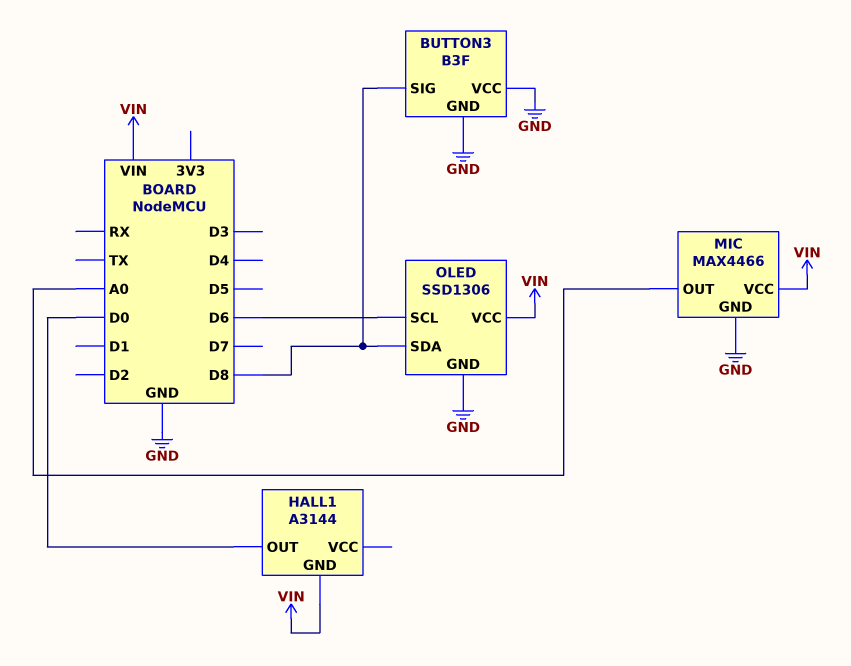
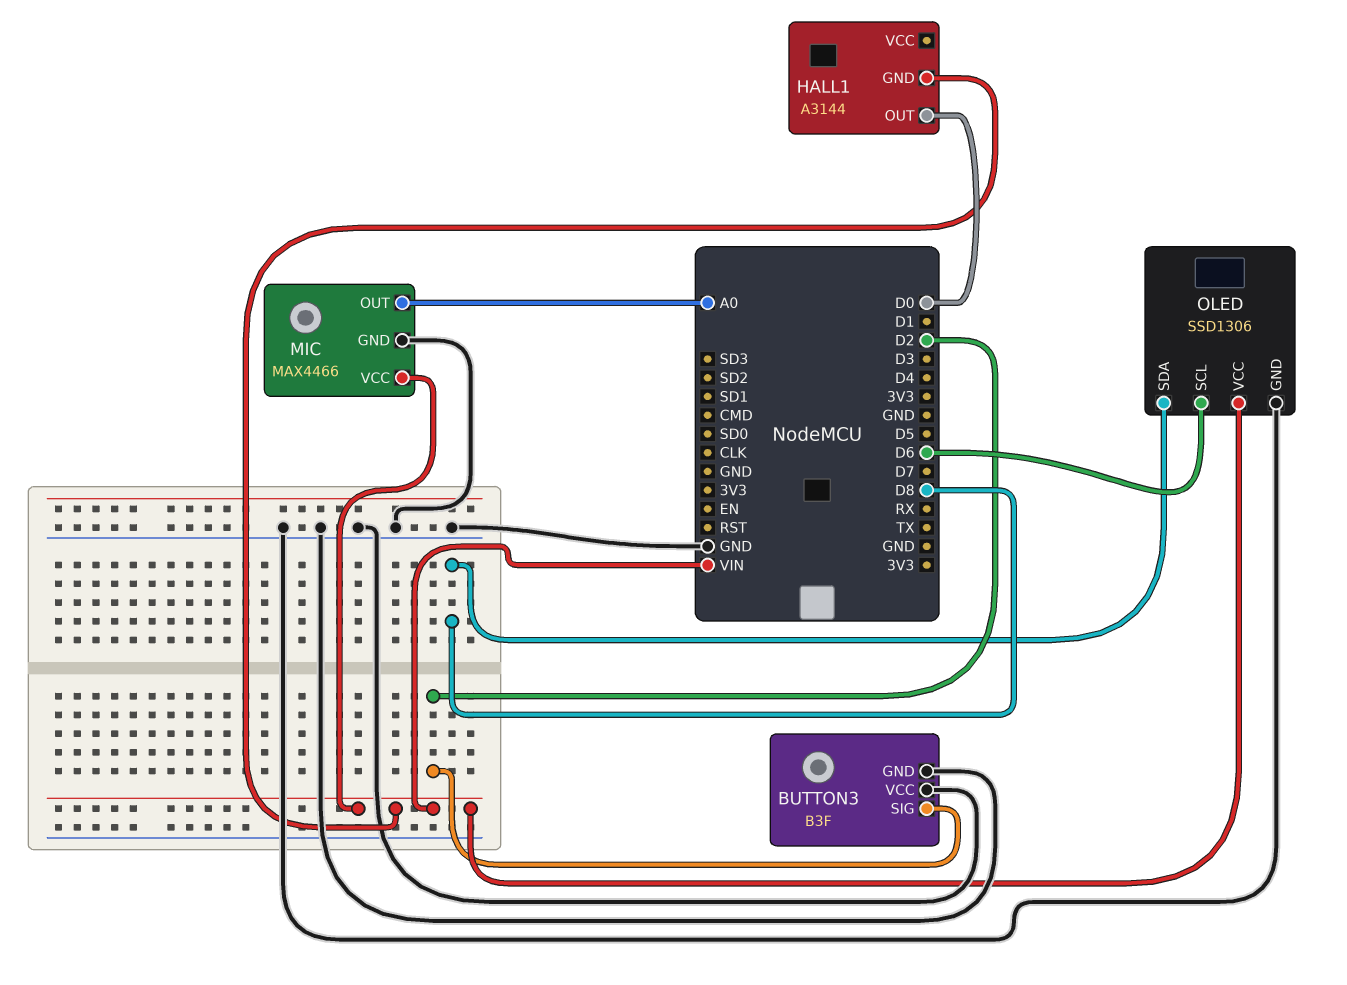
BUTTON3 pin SIG: D8 -> D2

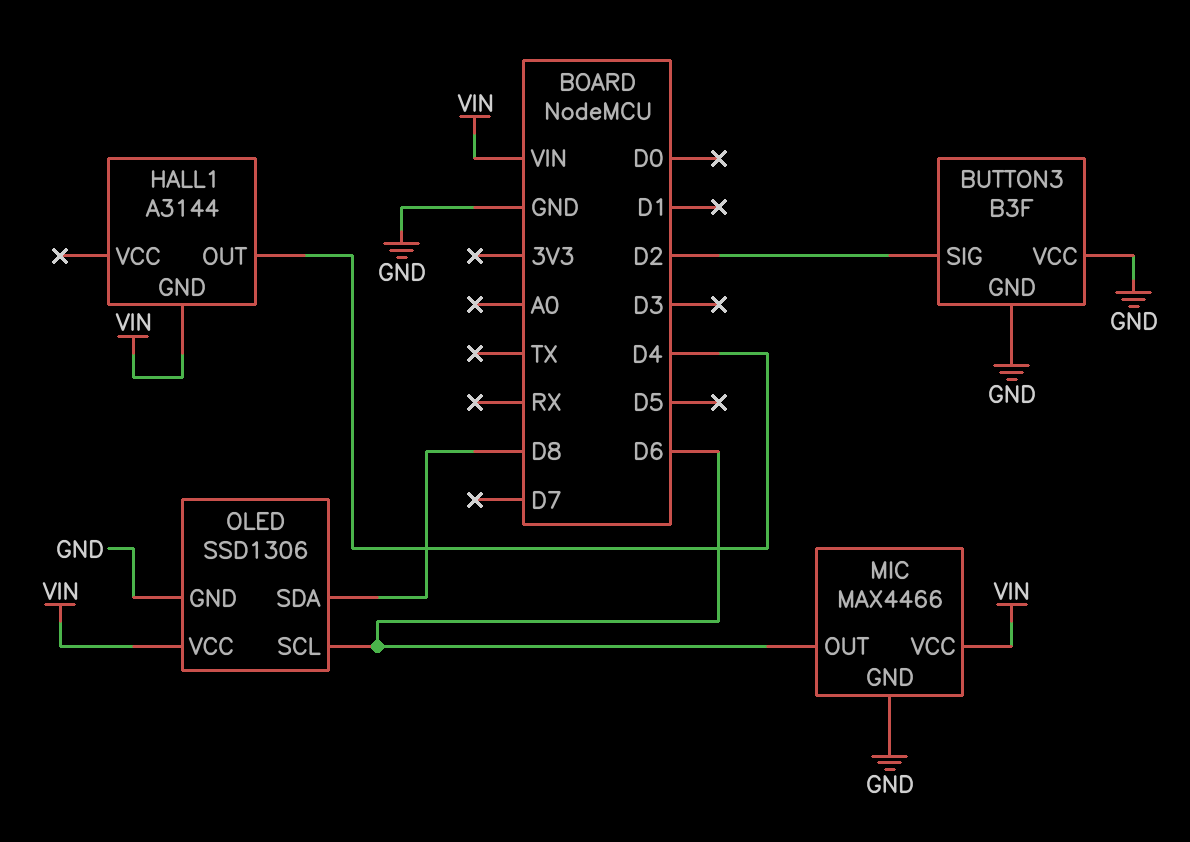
HALL1 pin OUT: D0 -> D4
MIC pin OUT: A0 -> D6

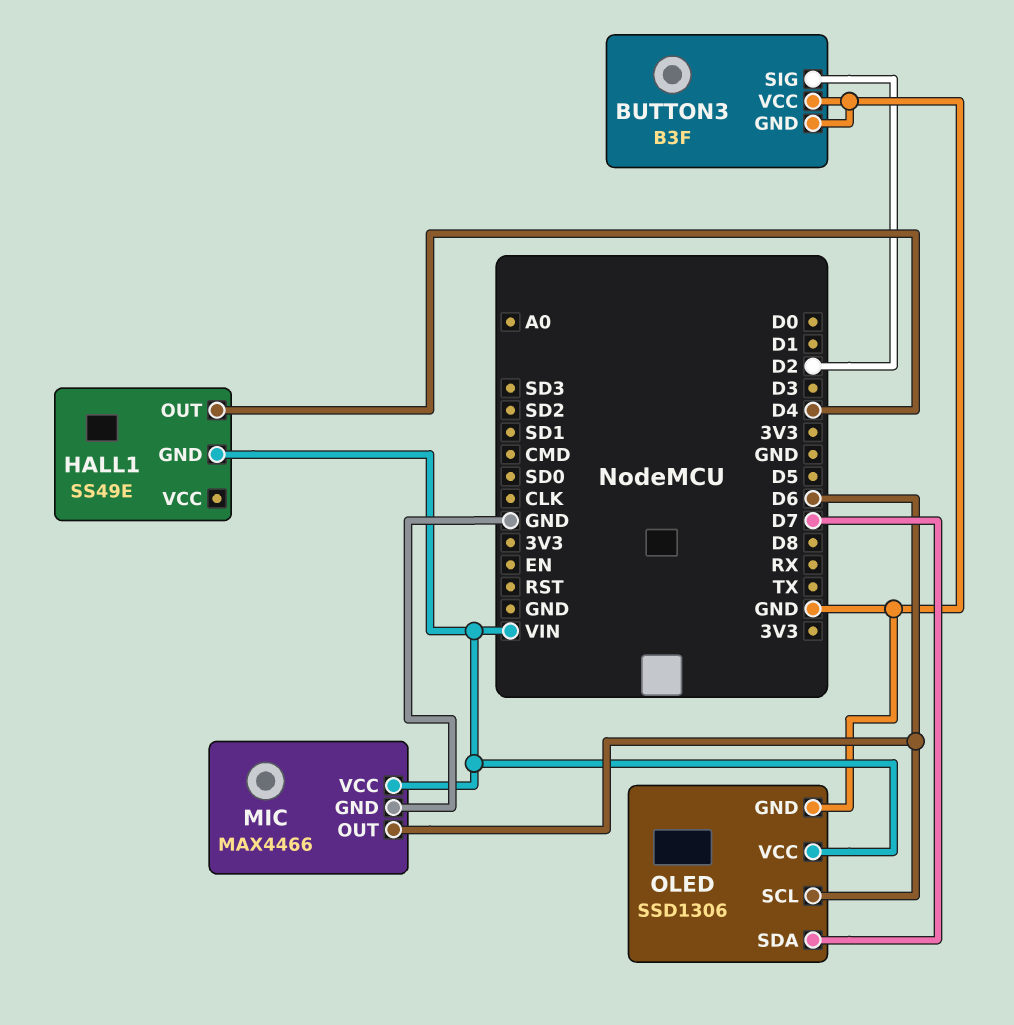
HALL1: A3144 -> SS49E
OLED pin SDA: D8 -> D7

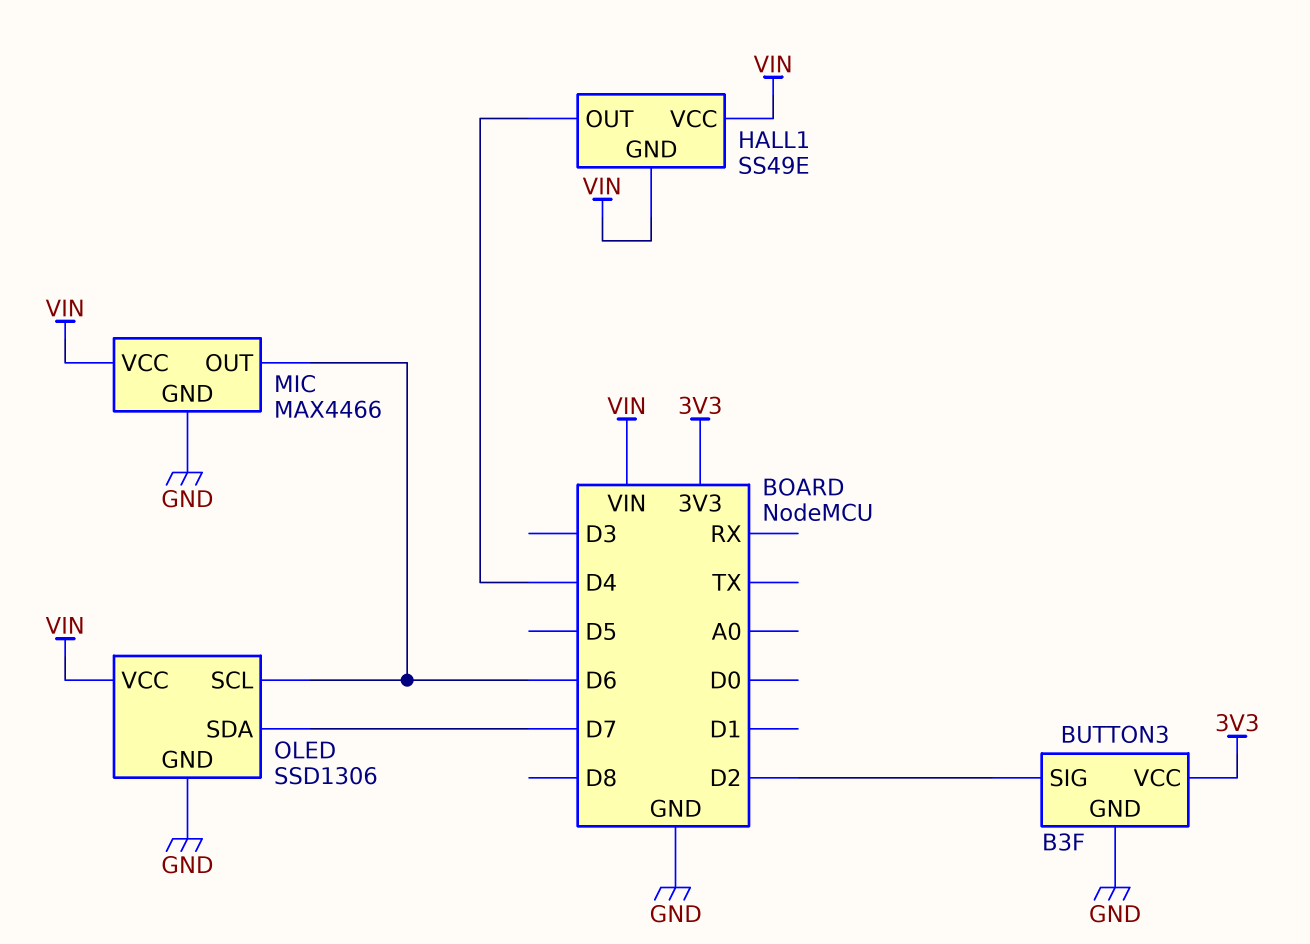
BUTTON3 pin VCC: GND -> 3V3
HALL1 pin VCC: none -> VIN

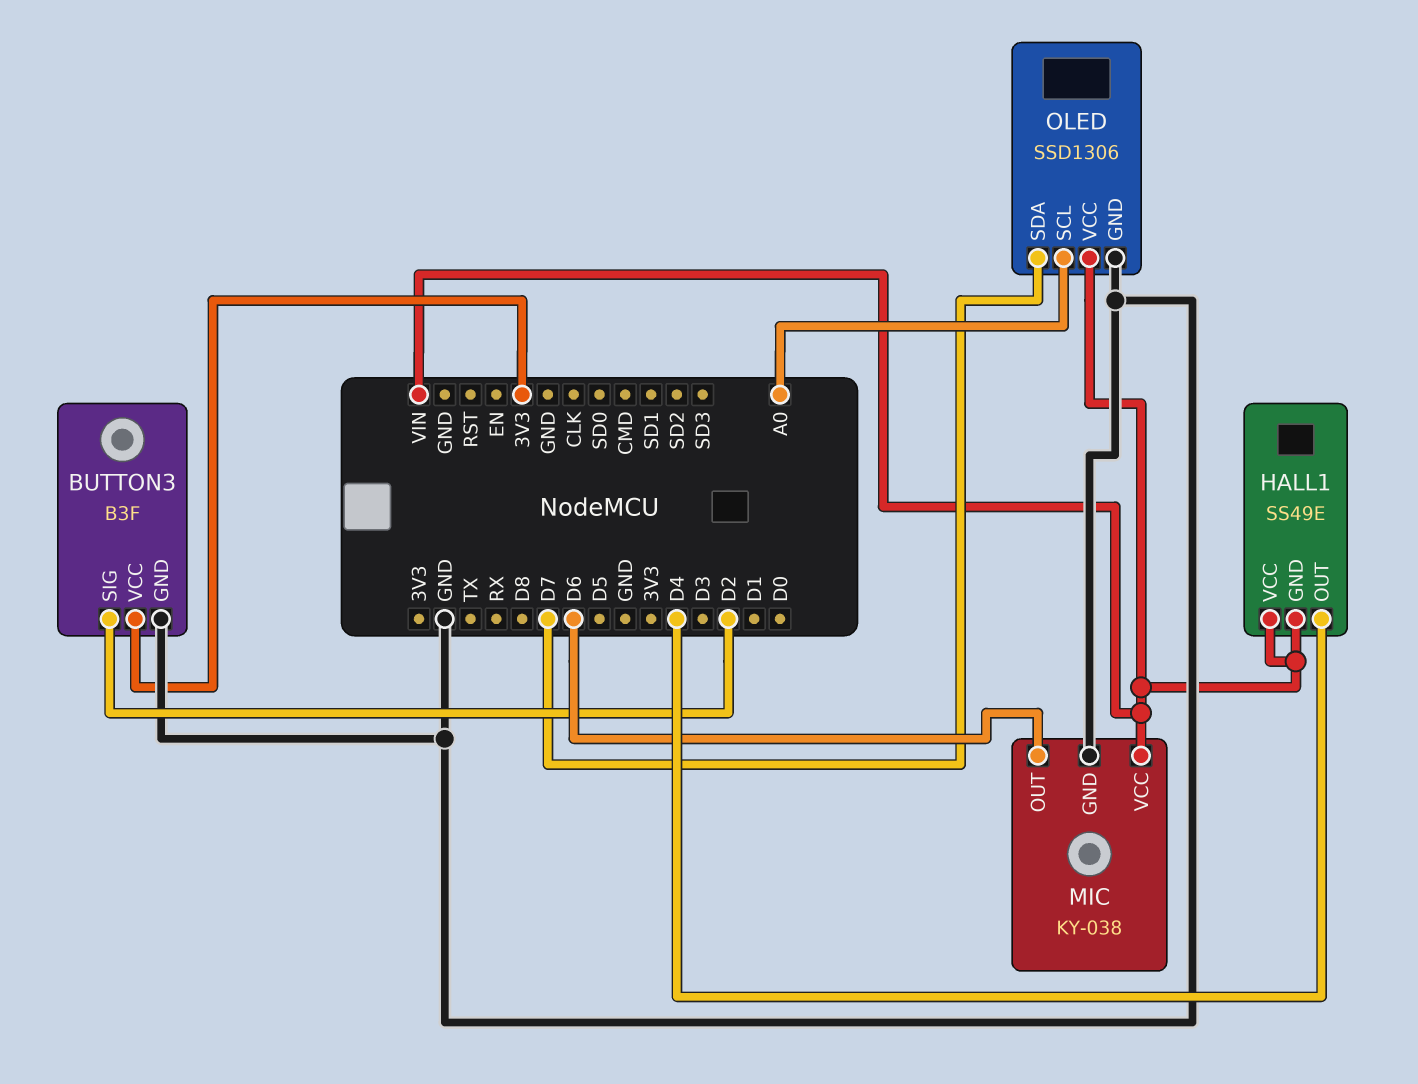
MIC: MAX4466 -> KY-038
OLED pin SCL: D6 -> A0

